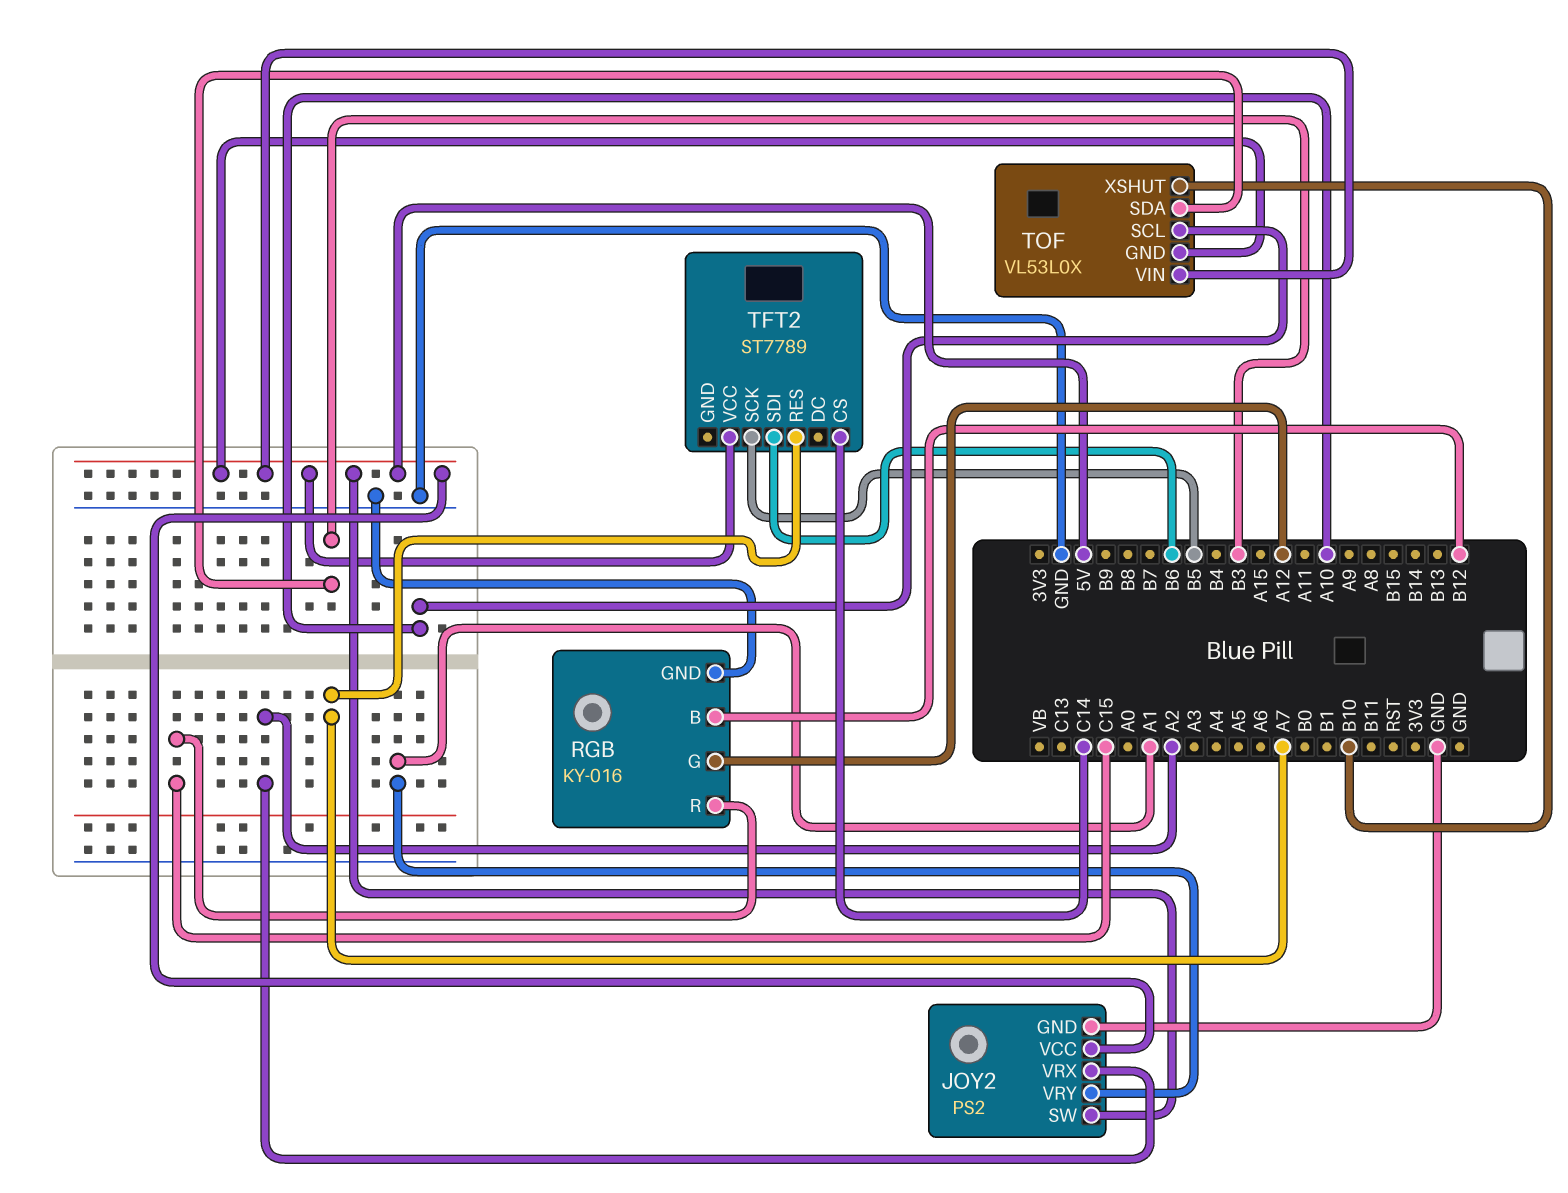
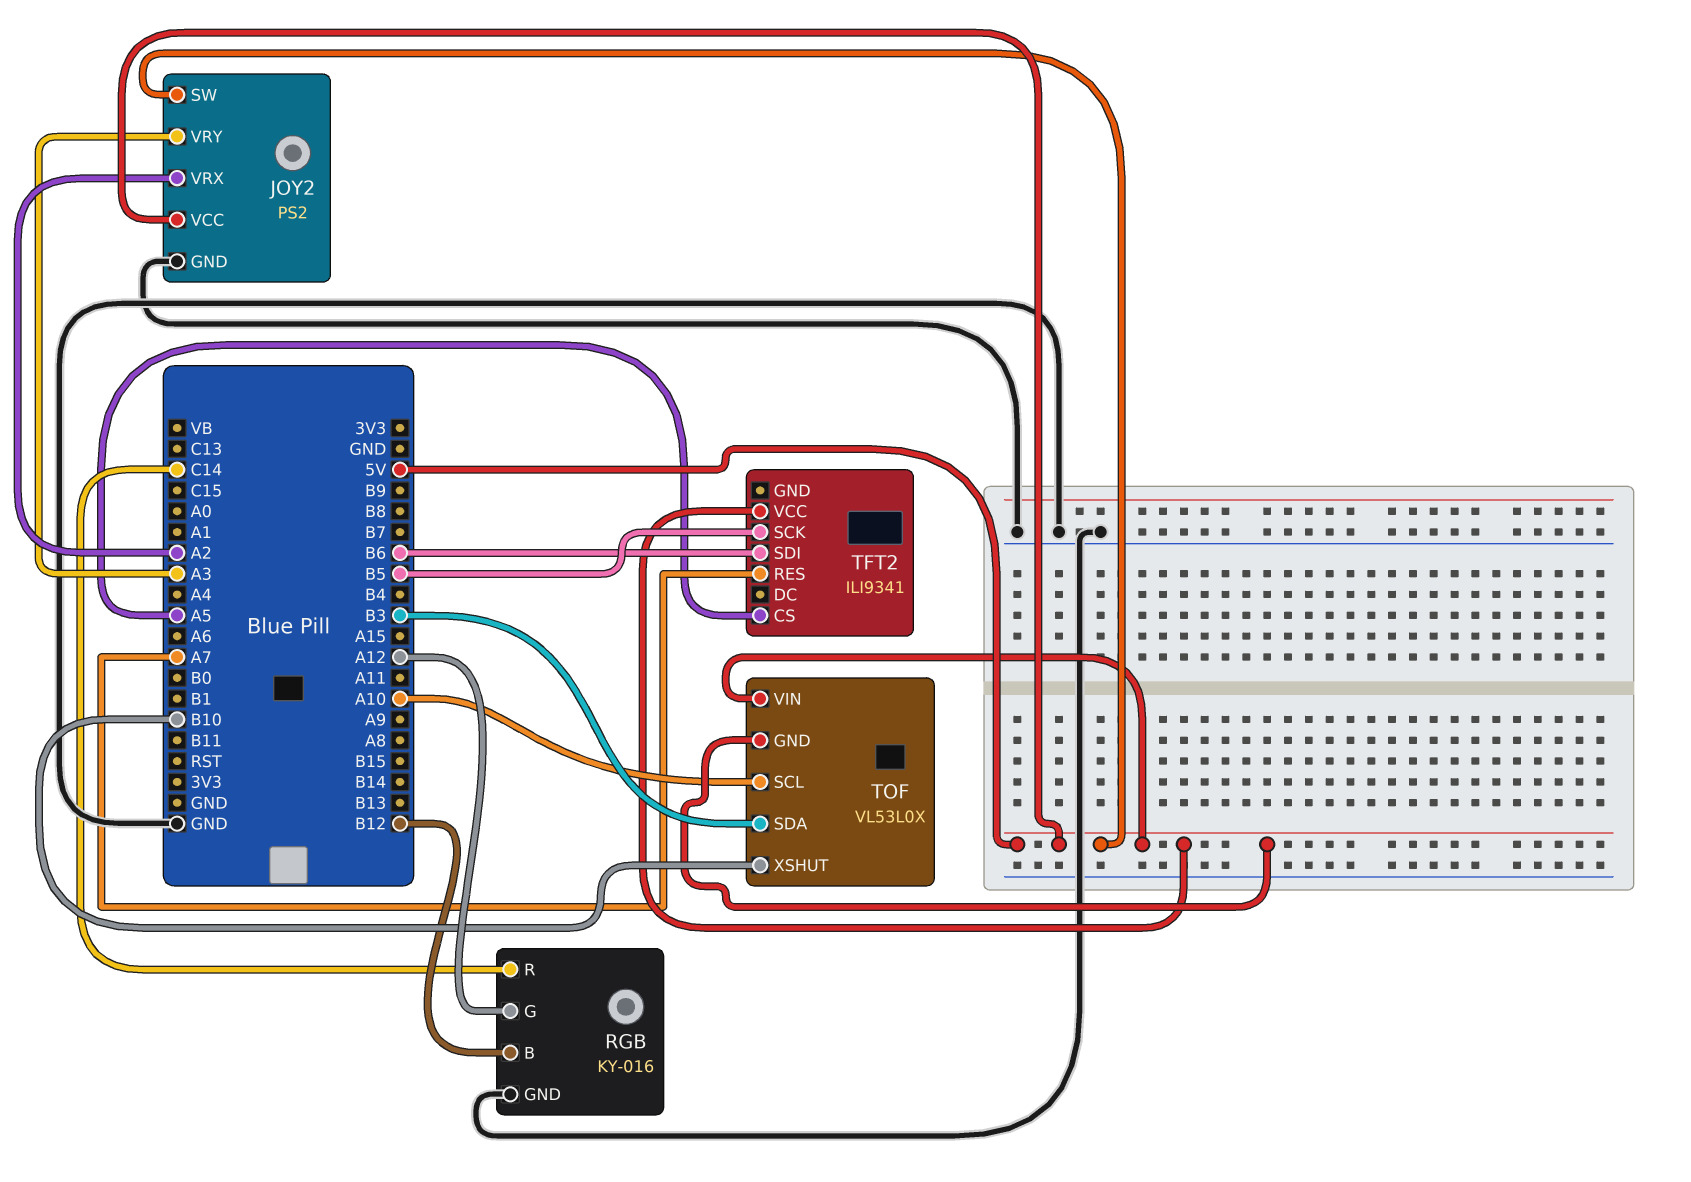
JOY2 pin VRY: A1 -> A3
RGB pin R: C15 -> C14
TFT2: ST7789 -> ILI9341
TFT2 pin CS: C14 -> A5

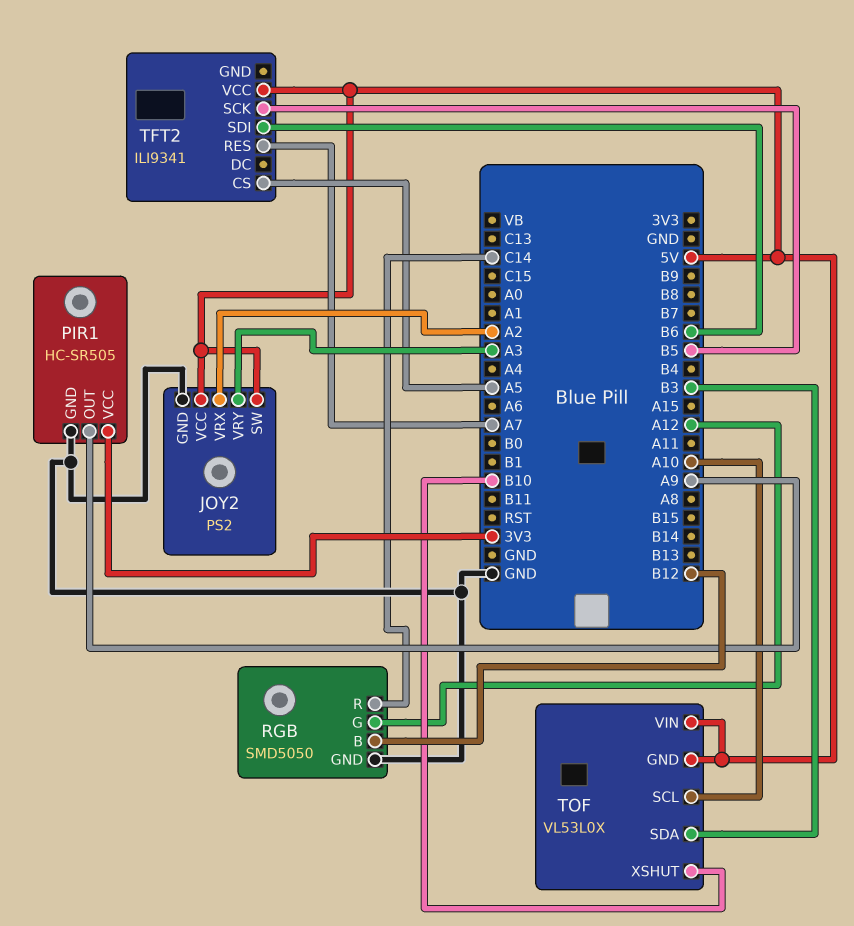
PIR1: none -> HC-SR505
PIR1 pin GND: none -> GND
PIR1 pin OUT: none -> A9
PIR1 pin VCC: none -> 3V3
RGB: KY-016 -> SMD5050

